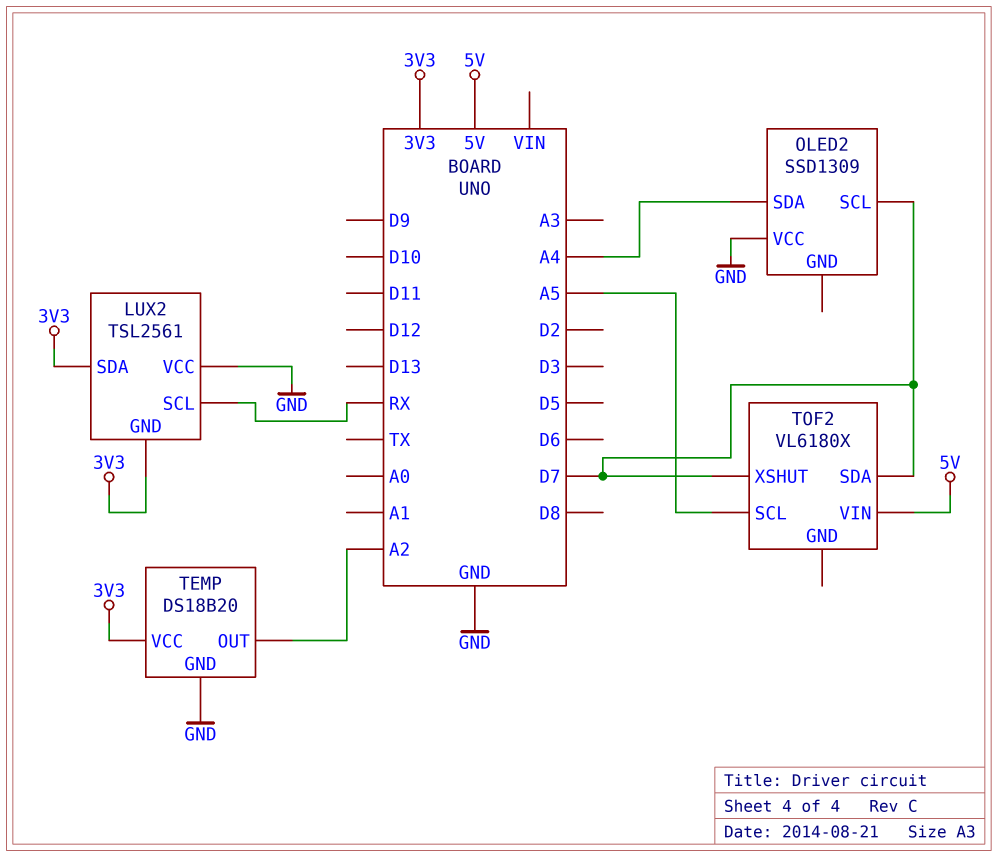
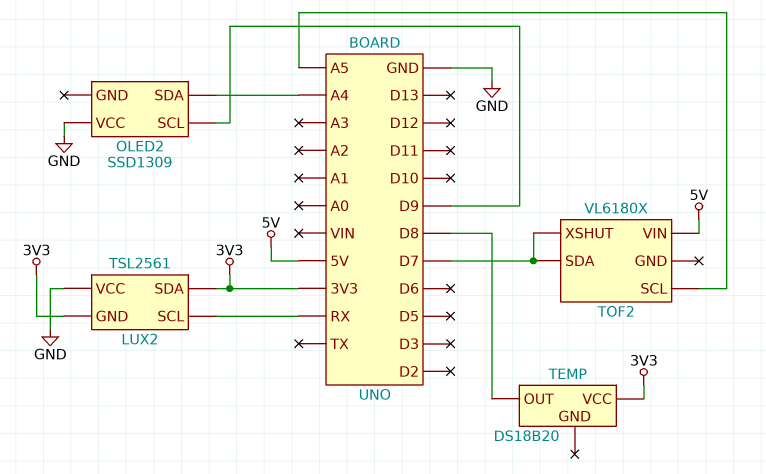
OLED2 pin SCL: D7 -> D9
TEMP pin GND: GND -> none
TEMP pin OUT: A2 -> D8

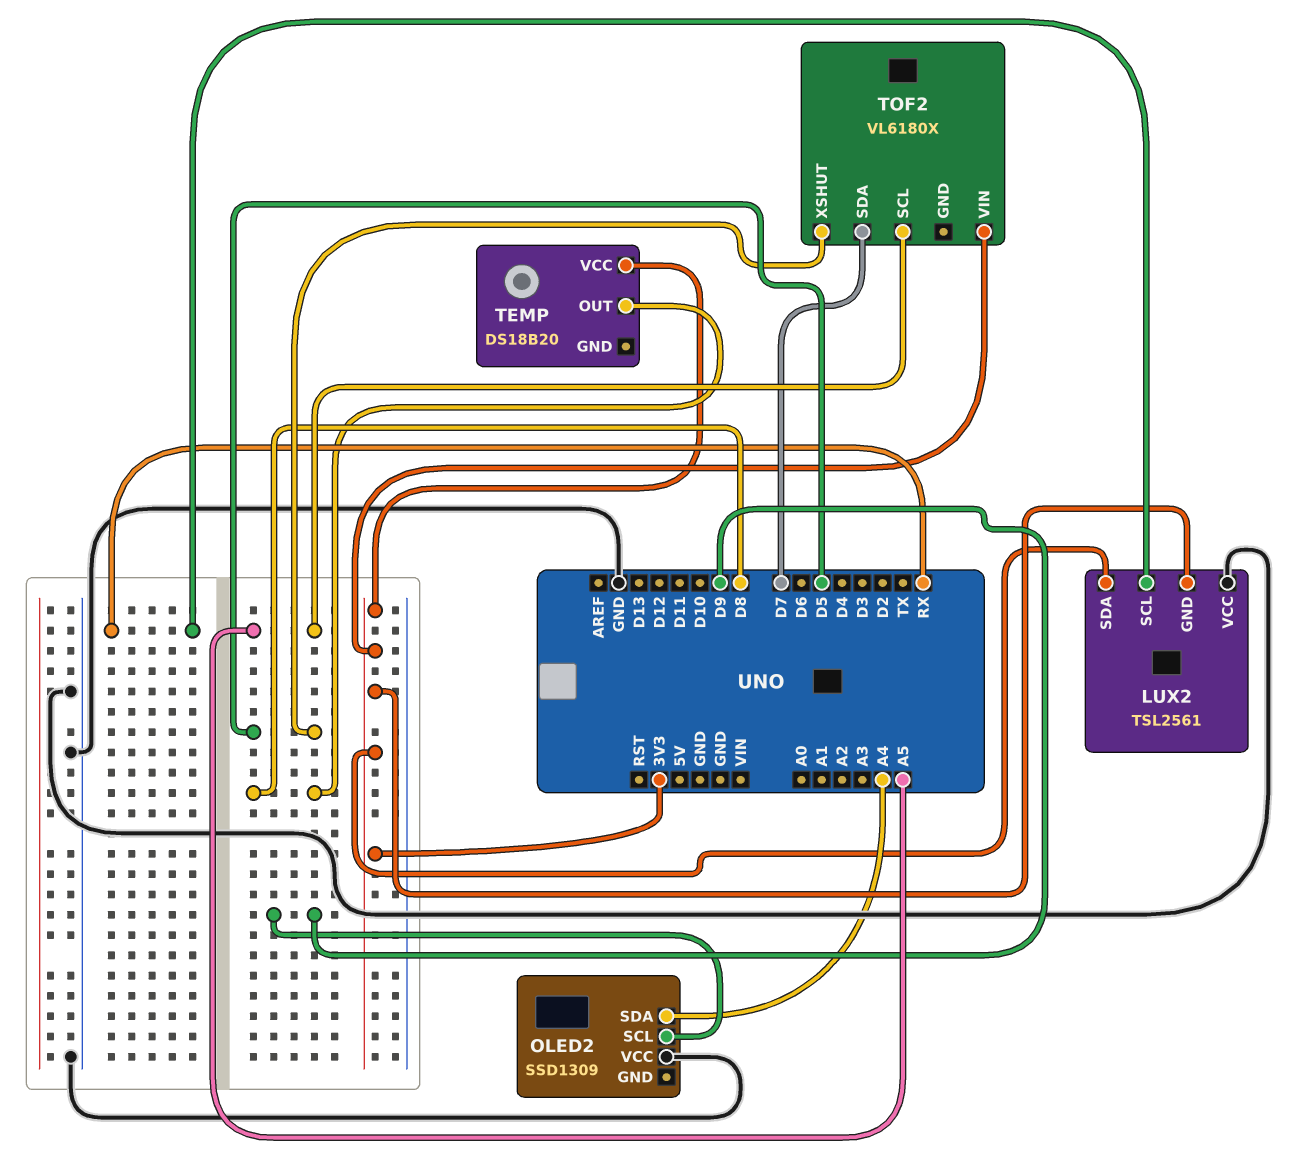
TOF2 pin VIN: 5V -> 3V3
TOF2 pin XSHUT: D7 -> D5

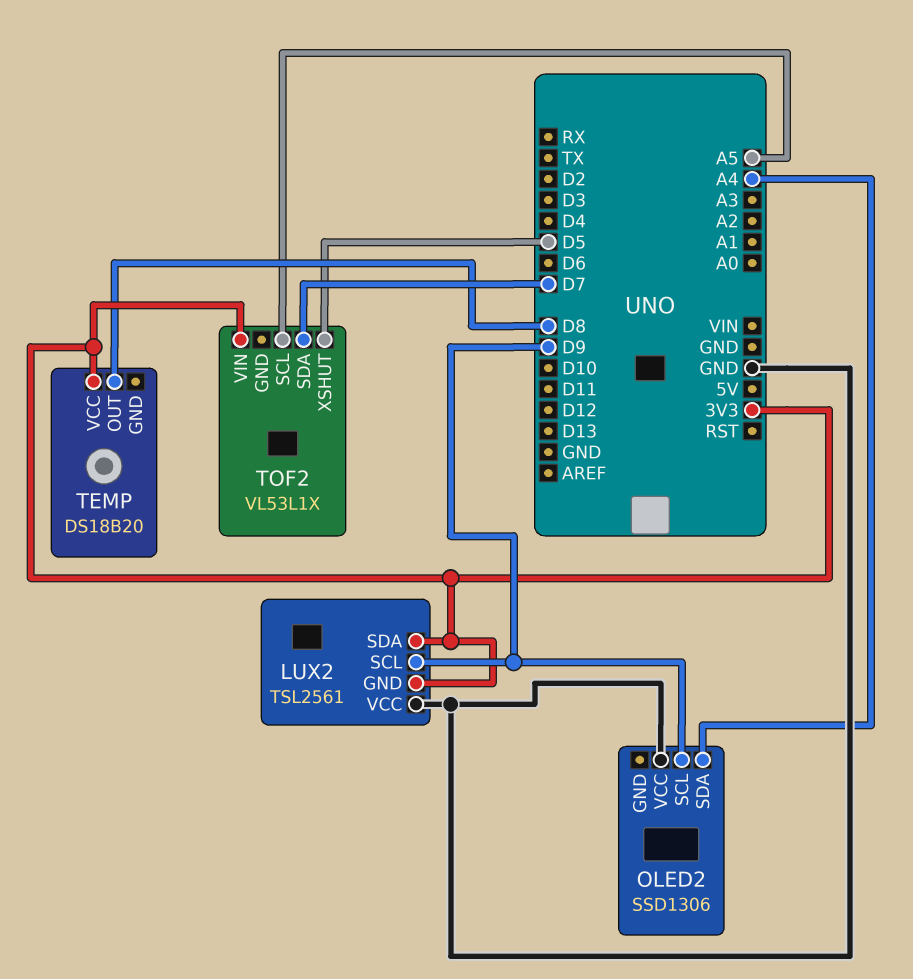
LUX2 pin SCL: RX -> D9
OLED2: SSD1309 -> SSD1306
TOF2: VL6180X -> VL53L1X

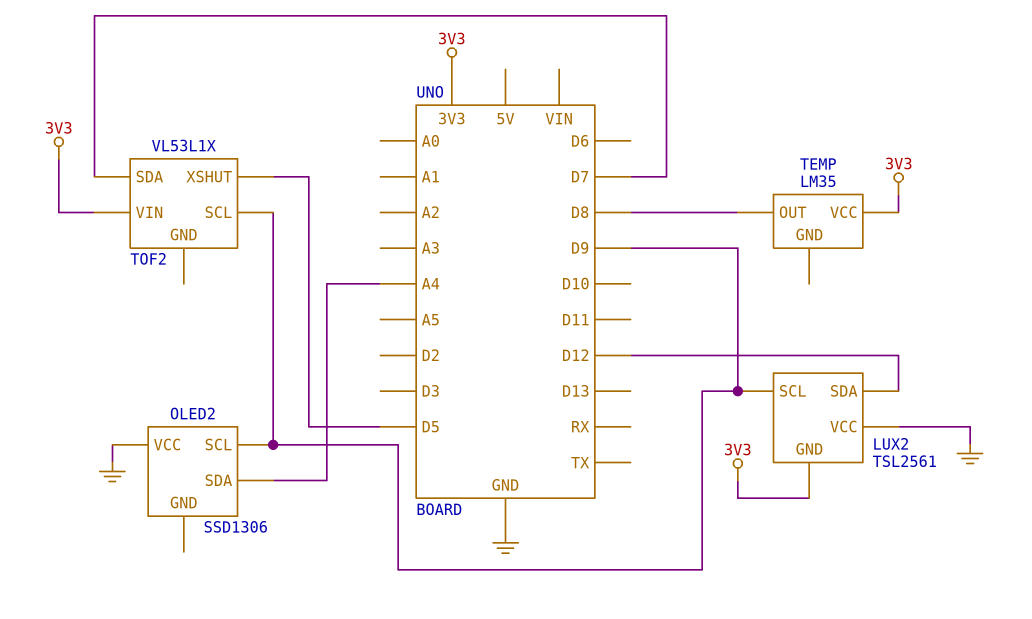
LUX2 pin SDA: 3V3 -> D12
TEMP: DS18B20 -> LM35
TOF2 pin SCL: A5 -> D9

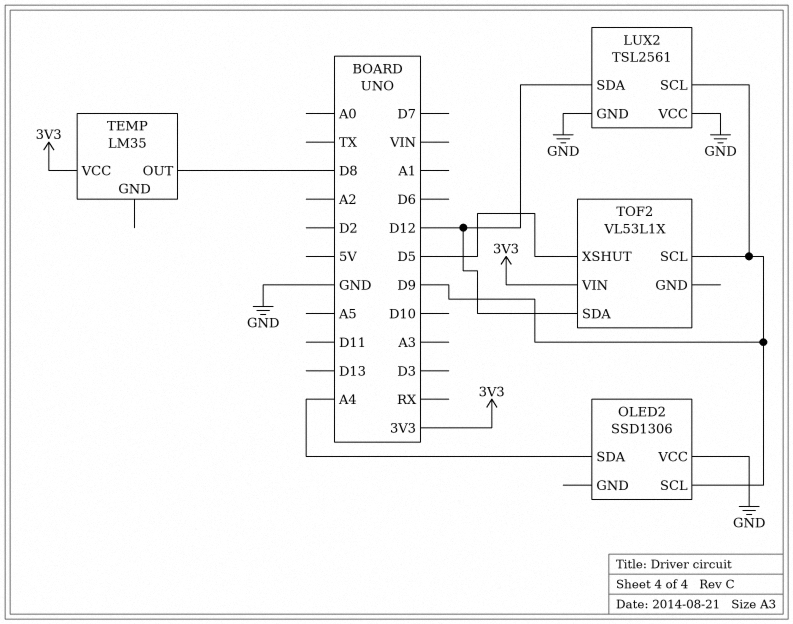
LUX2 pin GND: 3V3 -> GND
TOF2 pin SDA: D7 -> D12

